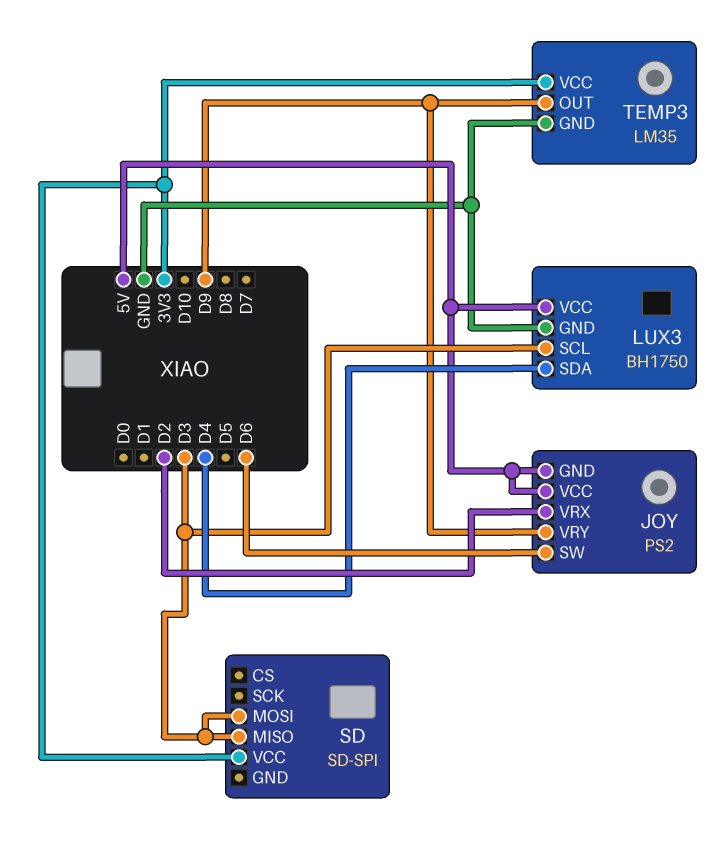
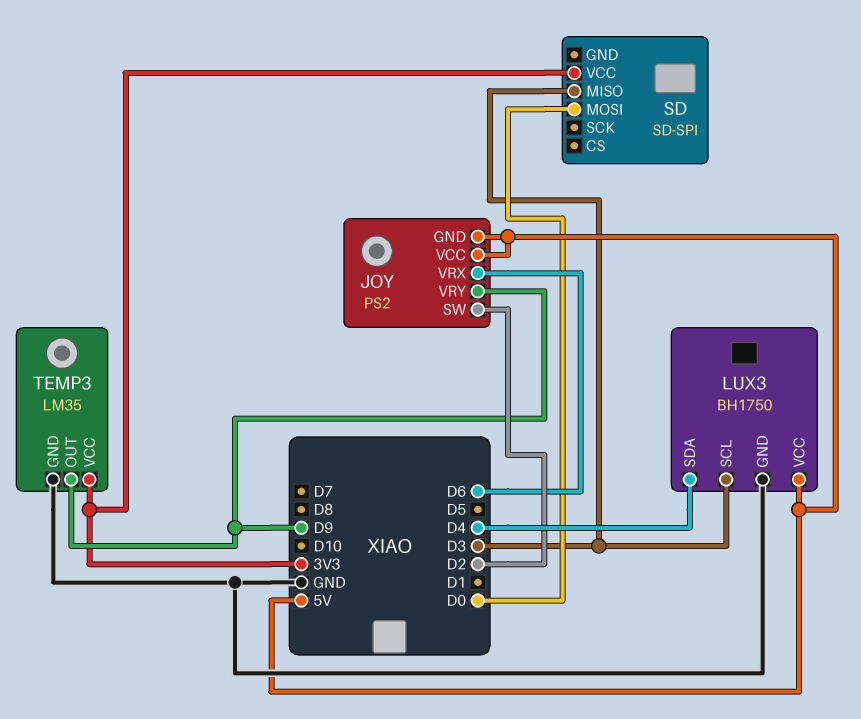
JOY pin SW: D6 -> D2
JOY pin VRX: D2 -> D6
SD pin MOSI: D3 -> D0

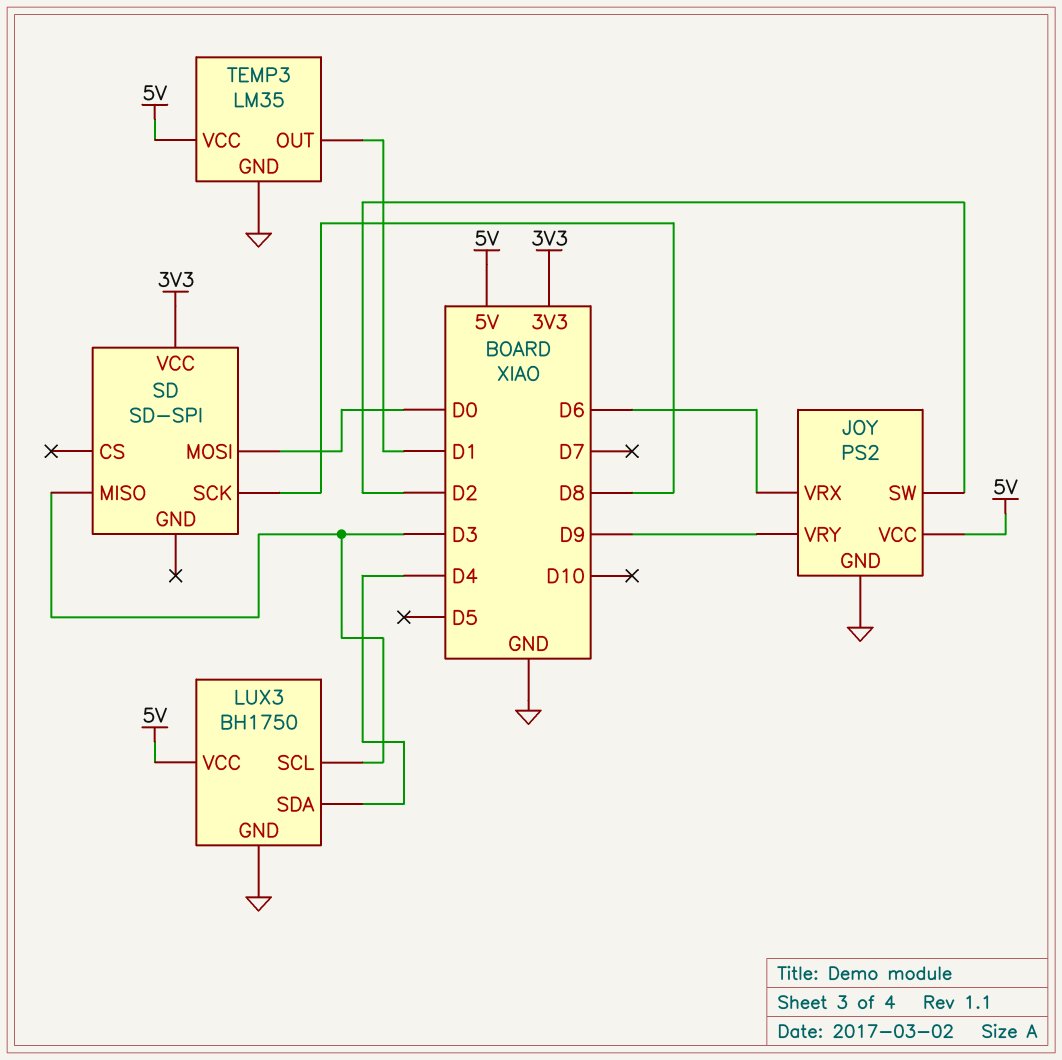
JOY pin GND: 5V -> GND
SD pin SCK: none -> D8
TEMP3 pin OUT: D9 -> D1
TEMP3 pin VCC: 3V3 -> 5V

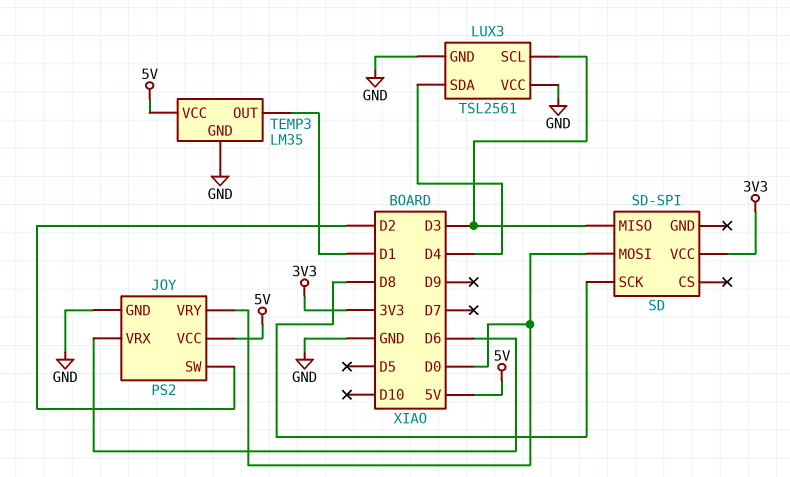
JOY pin VRY: D9 -> D0
LUX3: BH1750 -> TSL2561
LUX3 pin VCC: 5V -> GND

